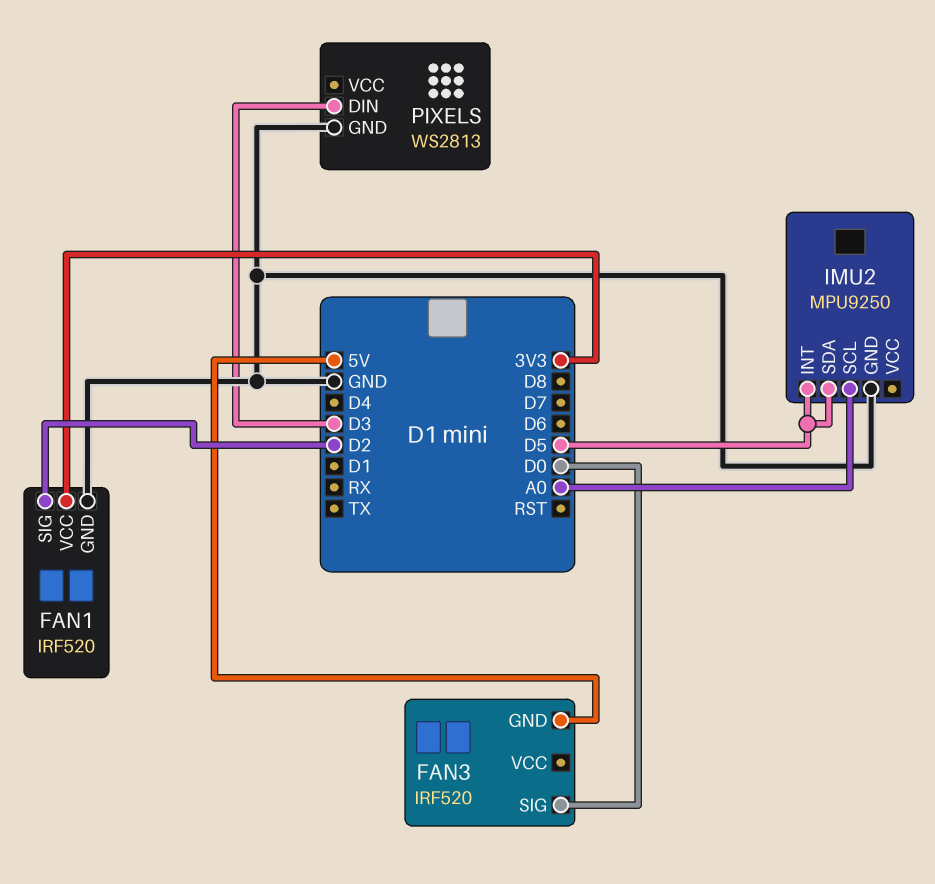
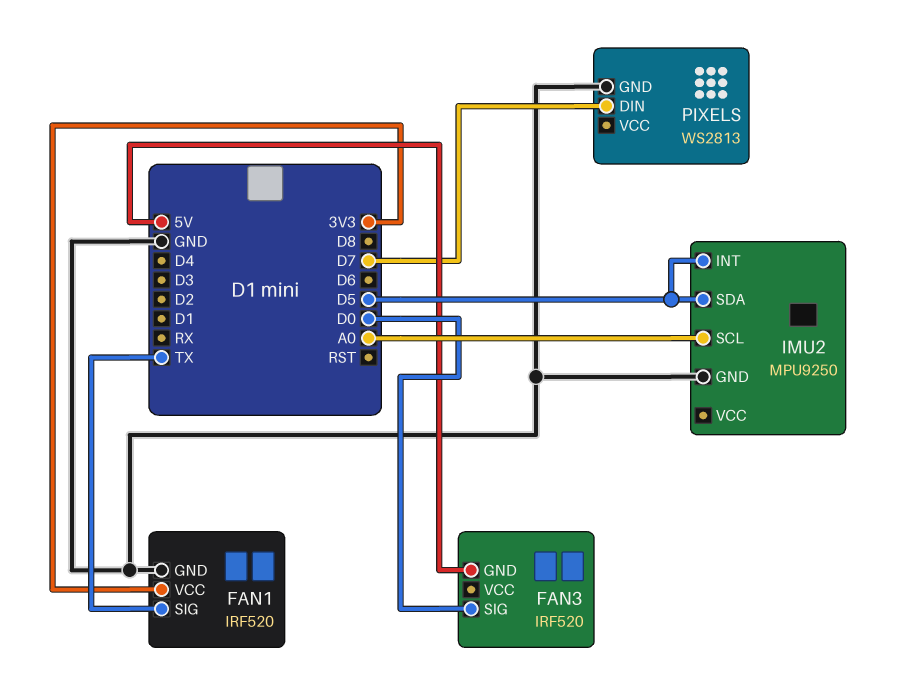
FAN1 pin SIG: D2 -> TX
PIXELS pin DIN: D3 -> D7

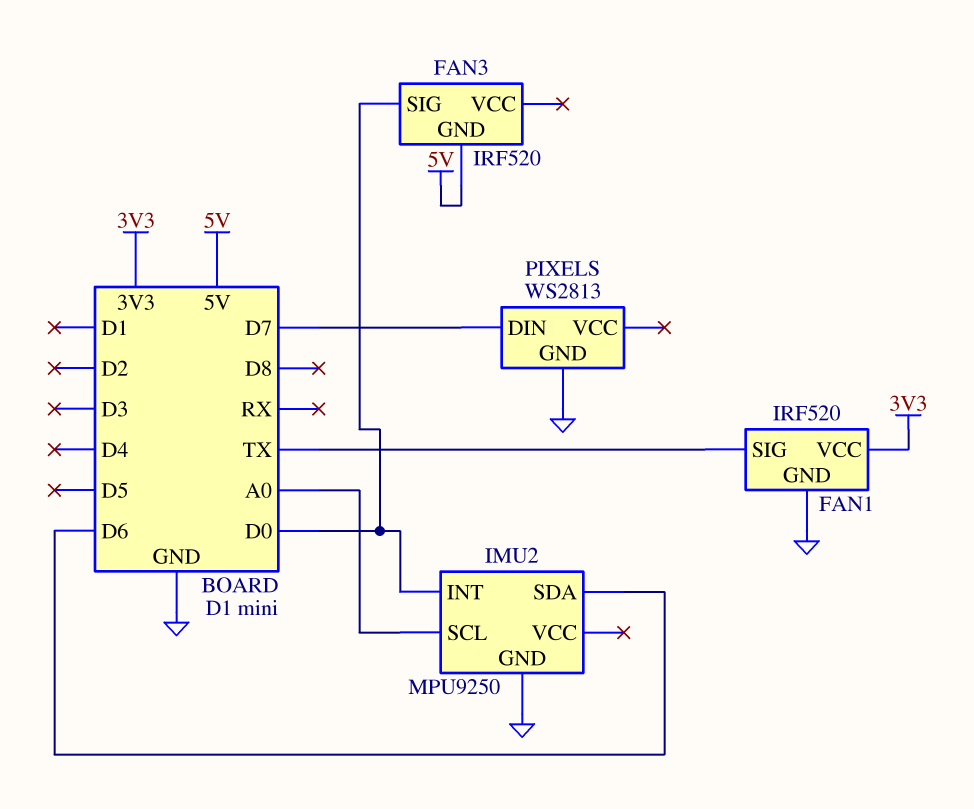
IMU2 pin INT: D5 -> D0
IMU2 pin SDA: D5 -> D6

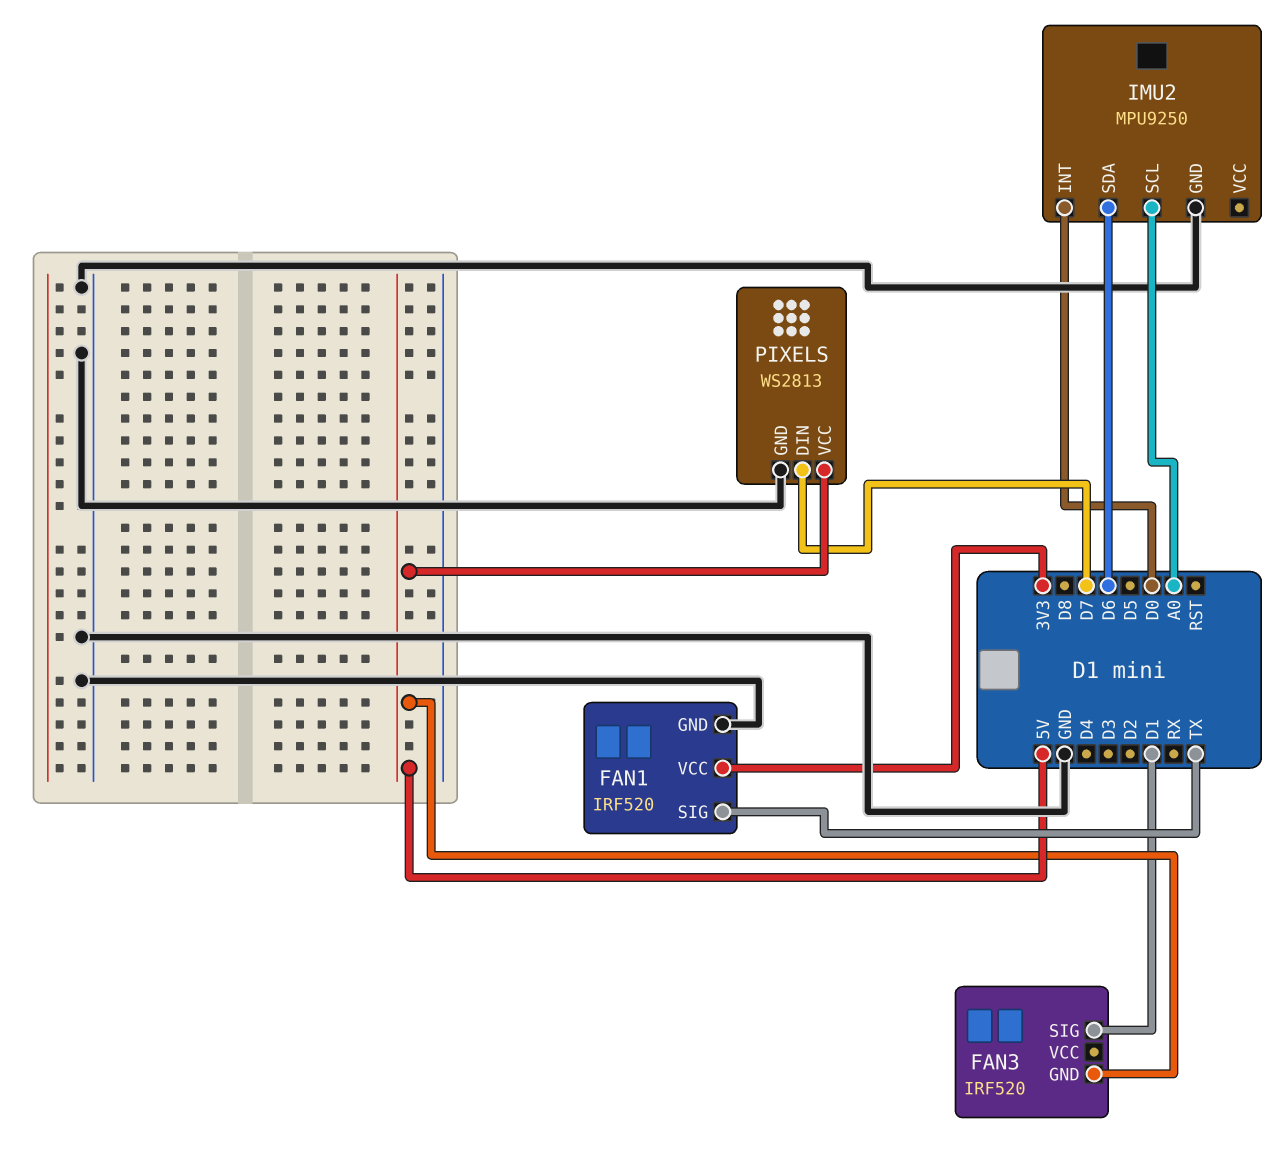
FAN3 pin SIG: D0 -> D1
PIXELS pin VCC: none -> 5V

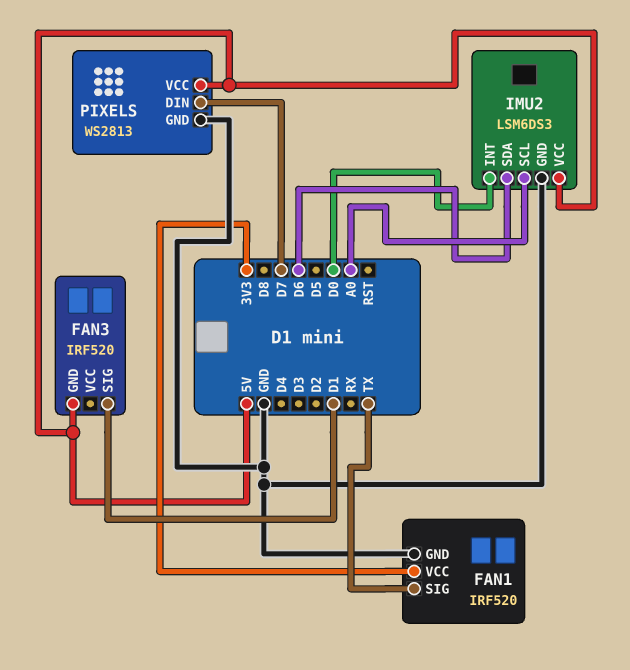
IMU2: MPU9250 -> LSM6DS3
IMU2 pin VCC: none -> 5V

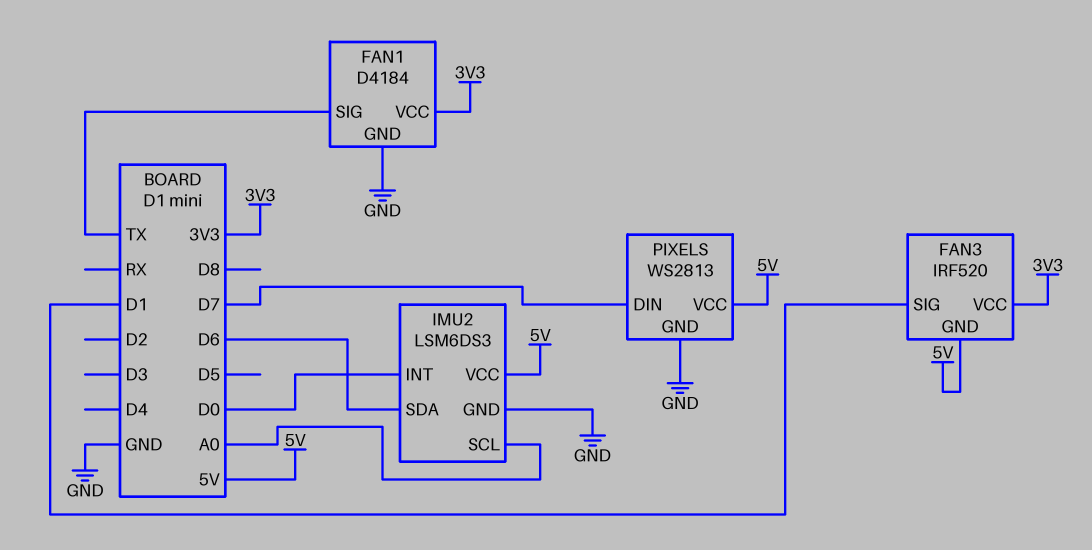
FAN1: IRF520 -> D4184
FAN3 pin VCC: none -> 3V3

